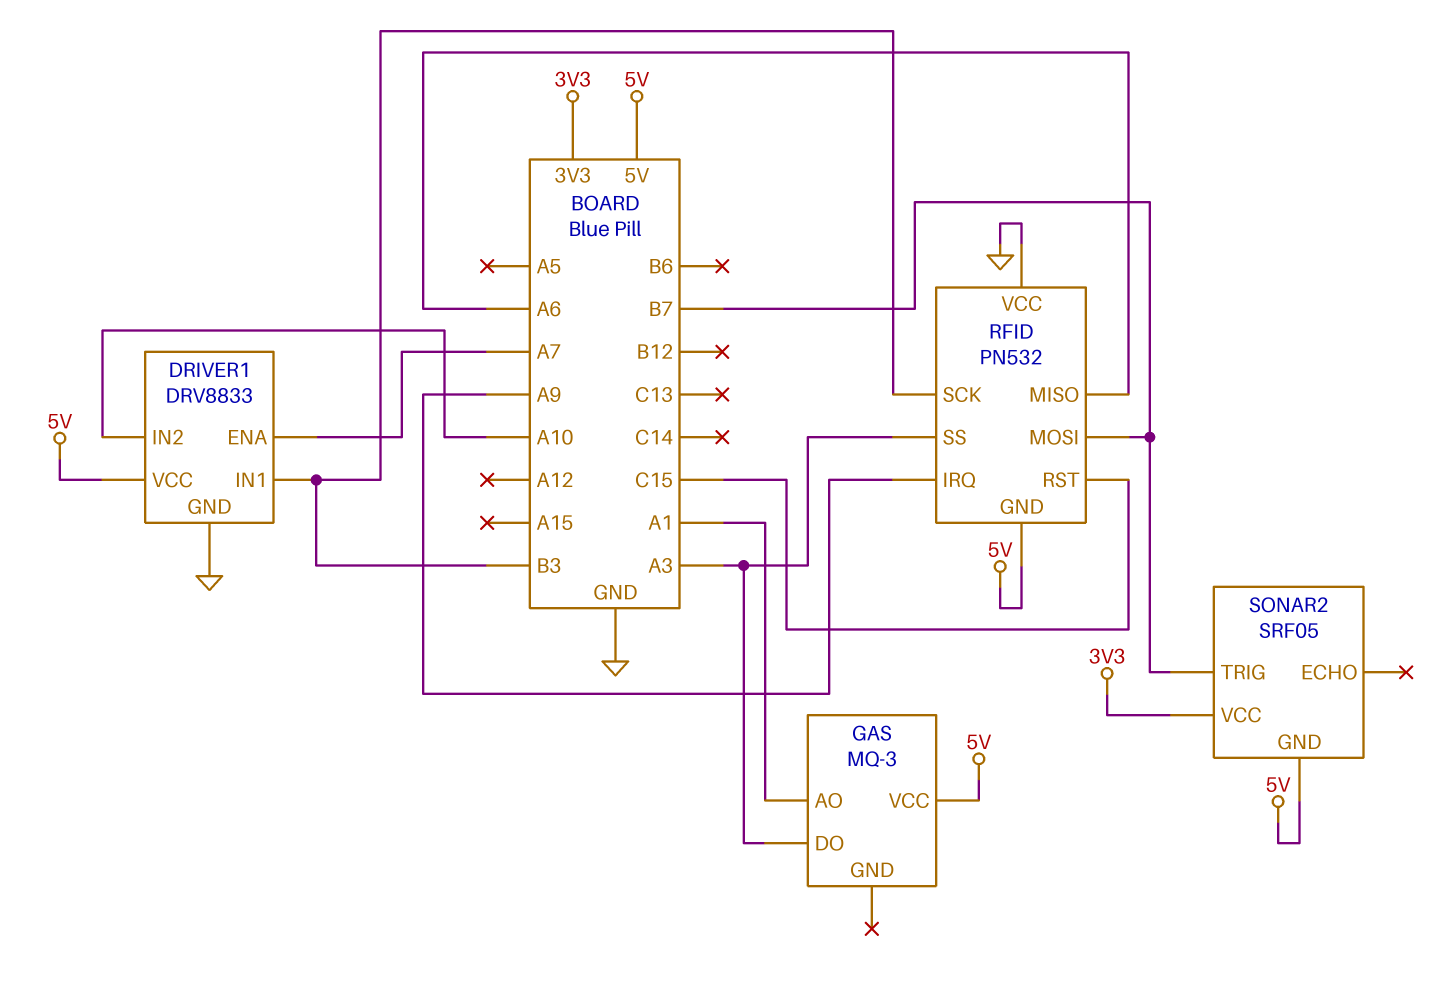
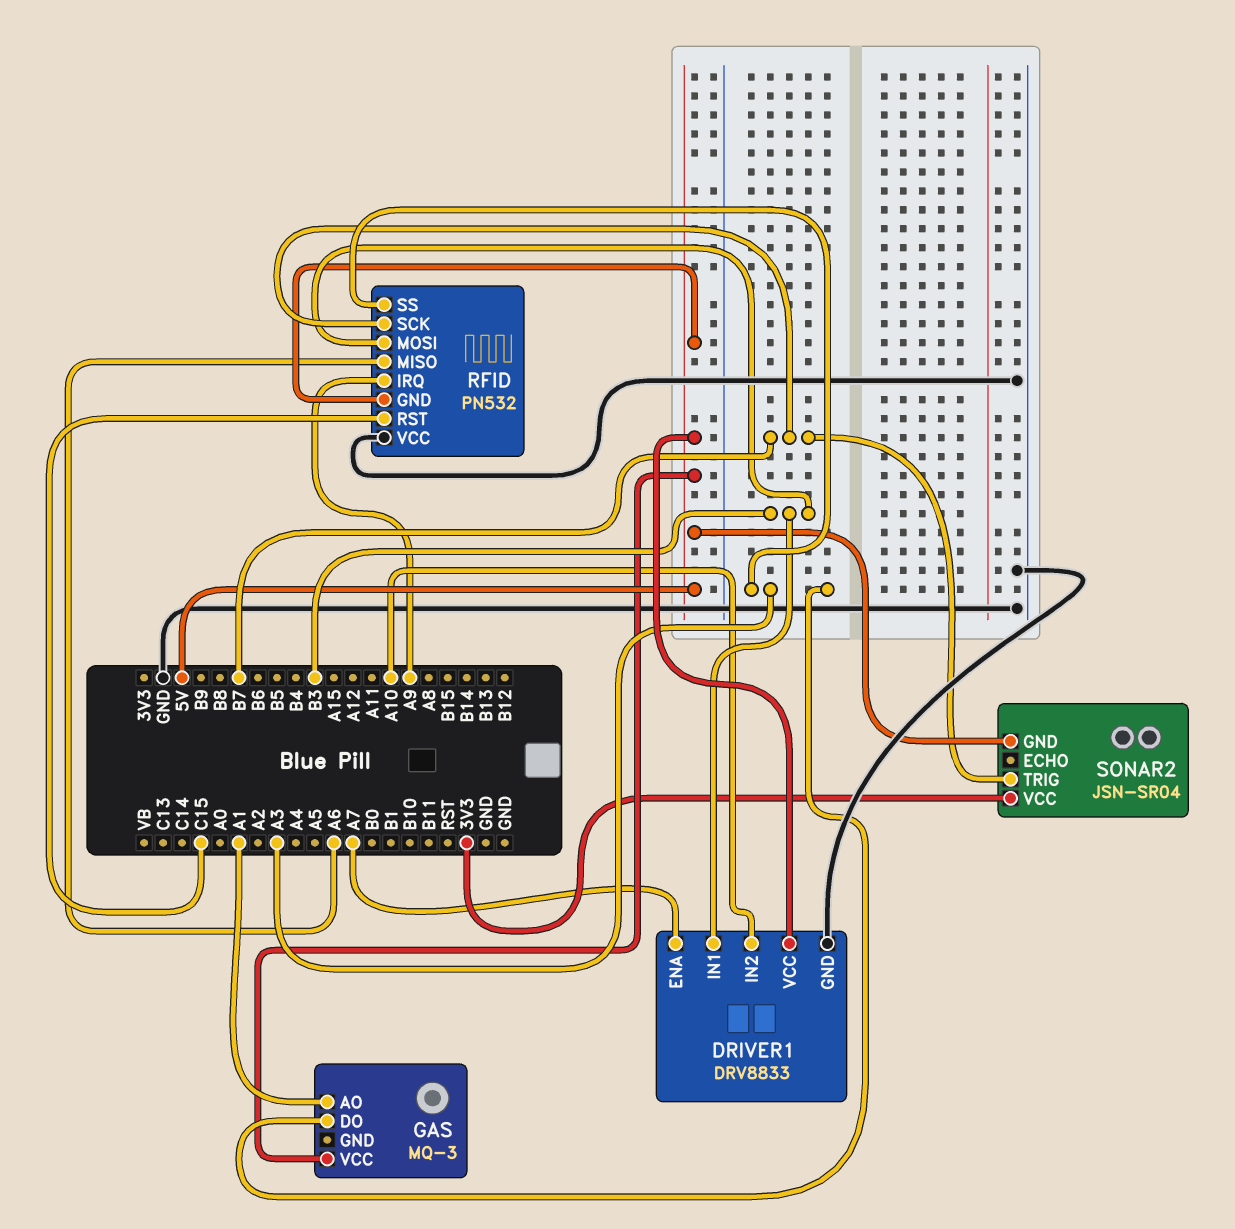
RFID pin MOSI: B7 -> B3
RFID pin SCK: B3 -> B7
SONAR2: SRF05 -> JSN-SR04

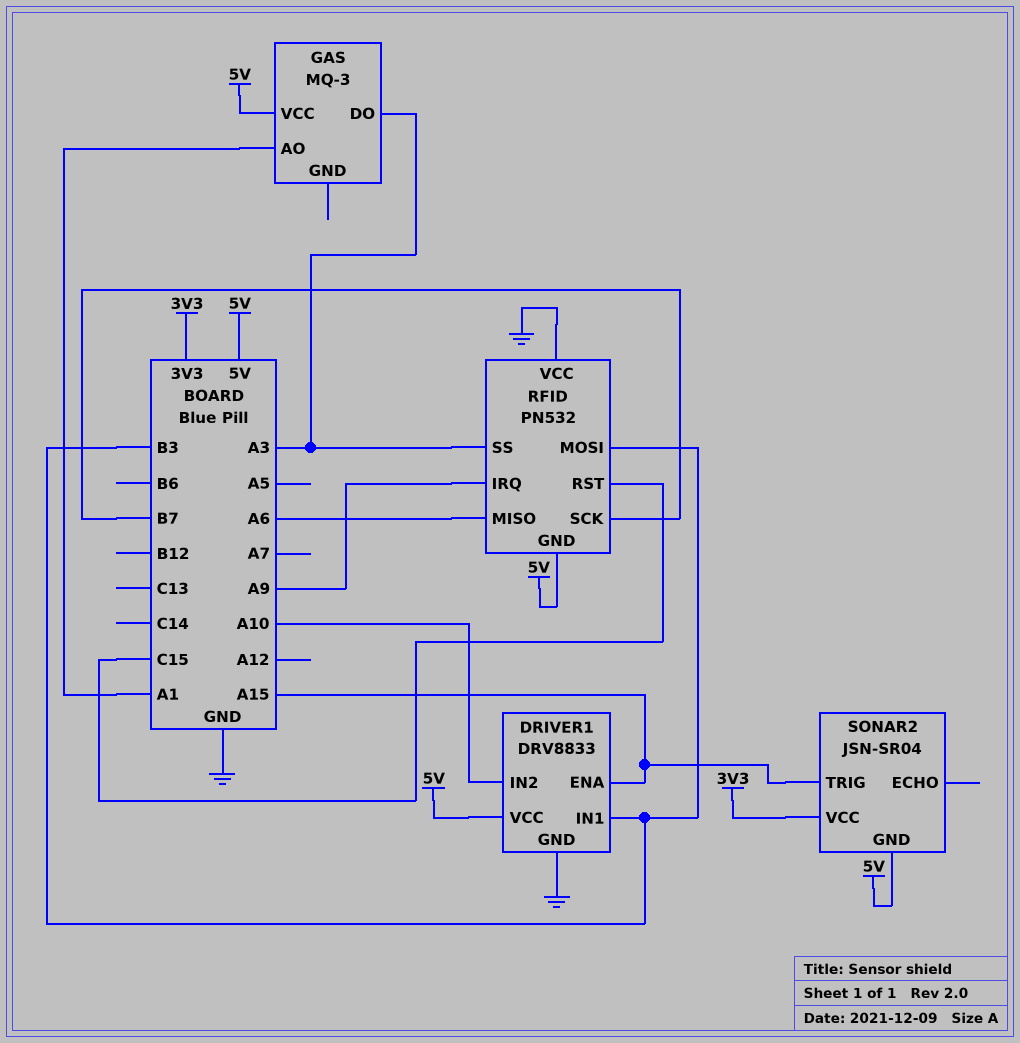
DRIVER1 pin ENA: A7 -> A15
SONAR2 pin TRIG: B7 -> A15

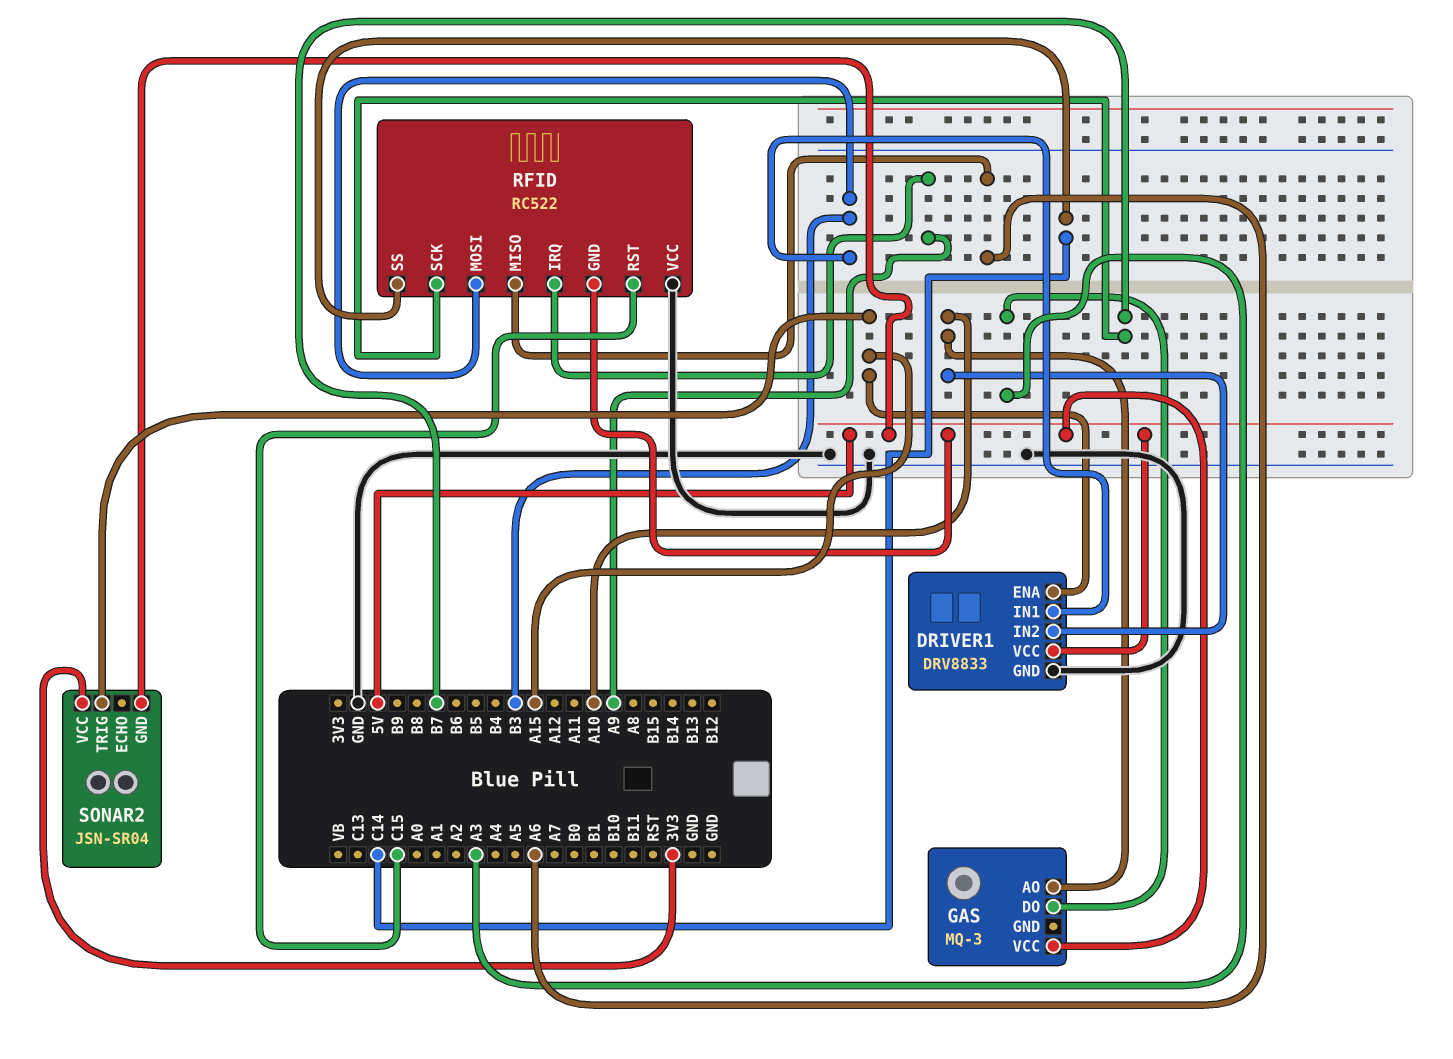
GAS pin AO: A1 -> A10
RFID: PN532 -> RC522
RFID pin SS: A3 -> C14

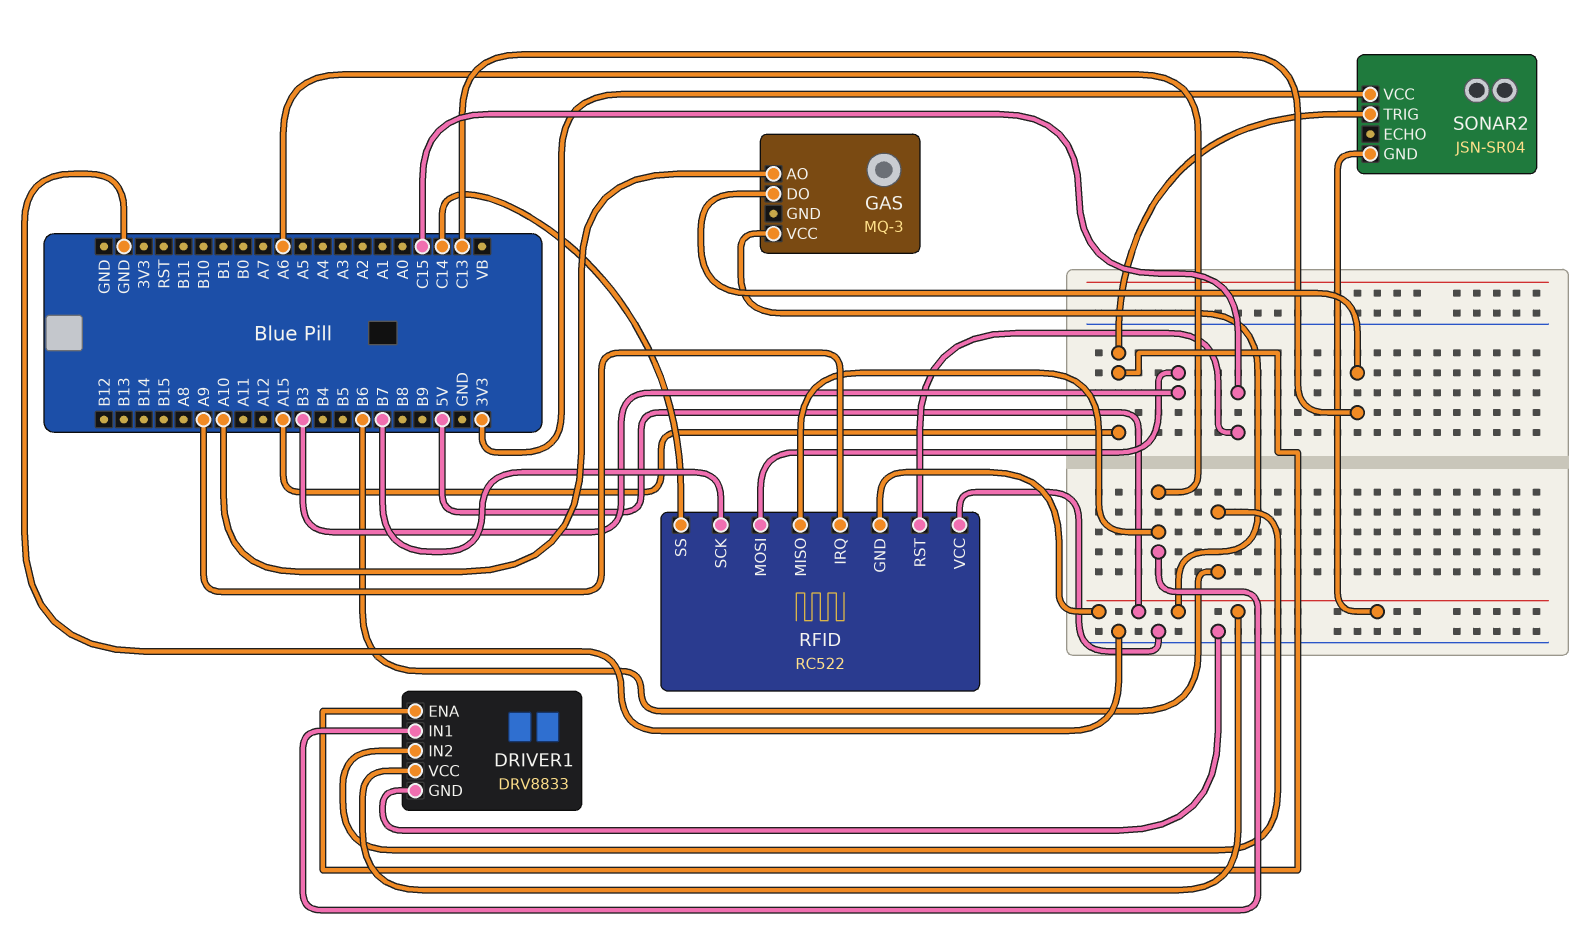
DRIVER1 pin IN1: B3 -> A6
DRIVER1 pin IN2: A10 -> B6
GAS pin DO: A3 -> C13

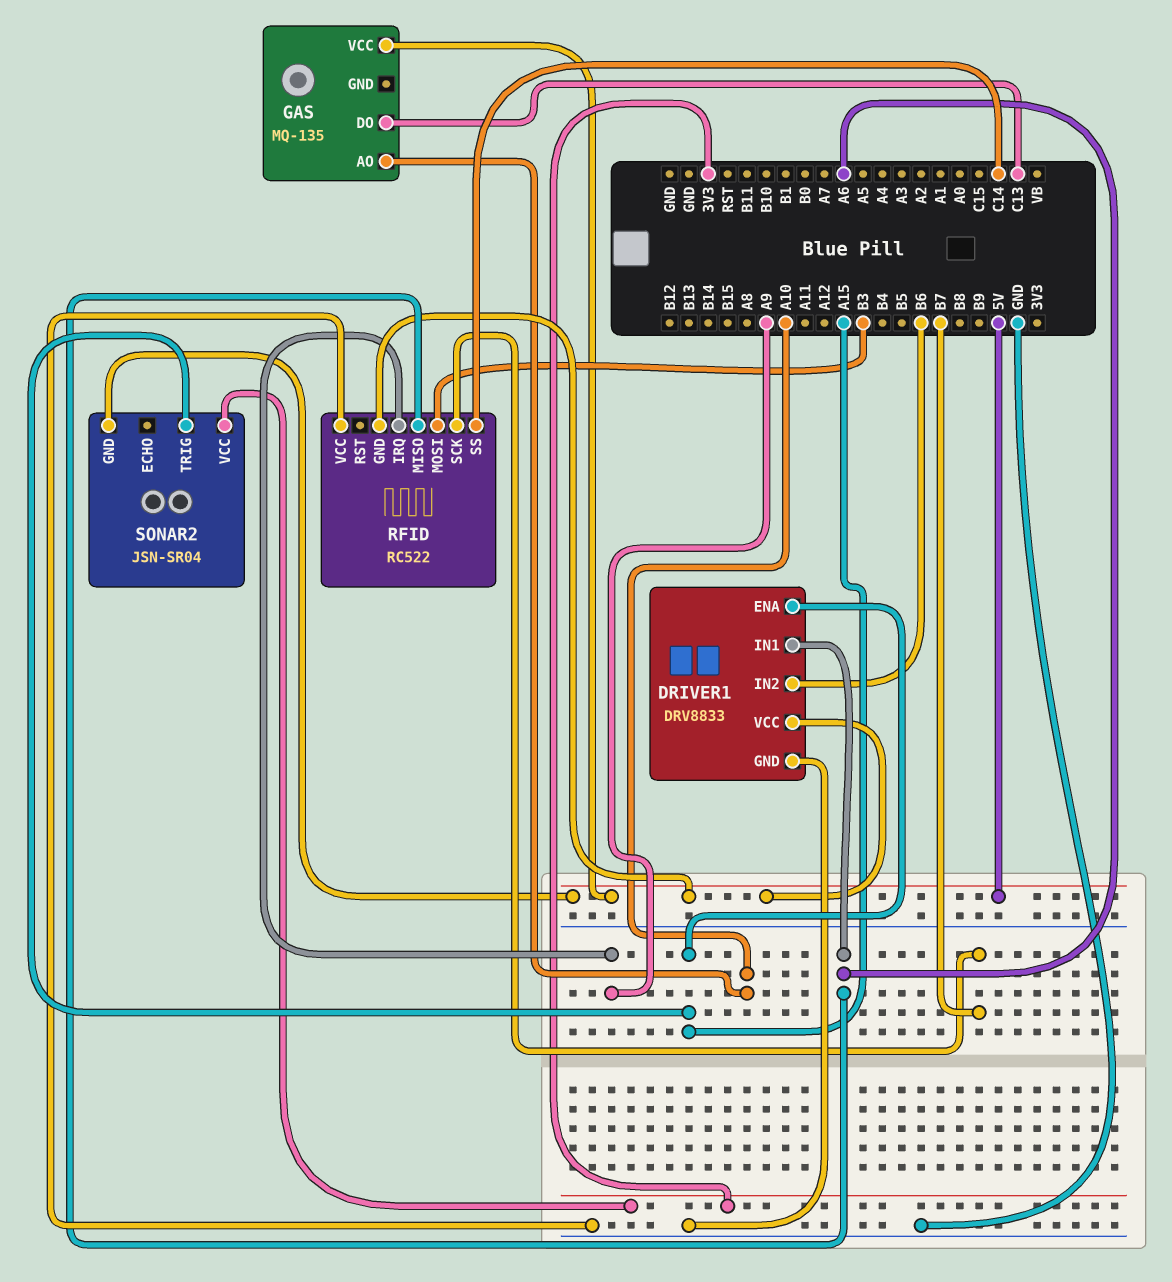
GAS: MQ-3 -> MQ-135
RFID pin RST: C15 -> none

